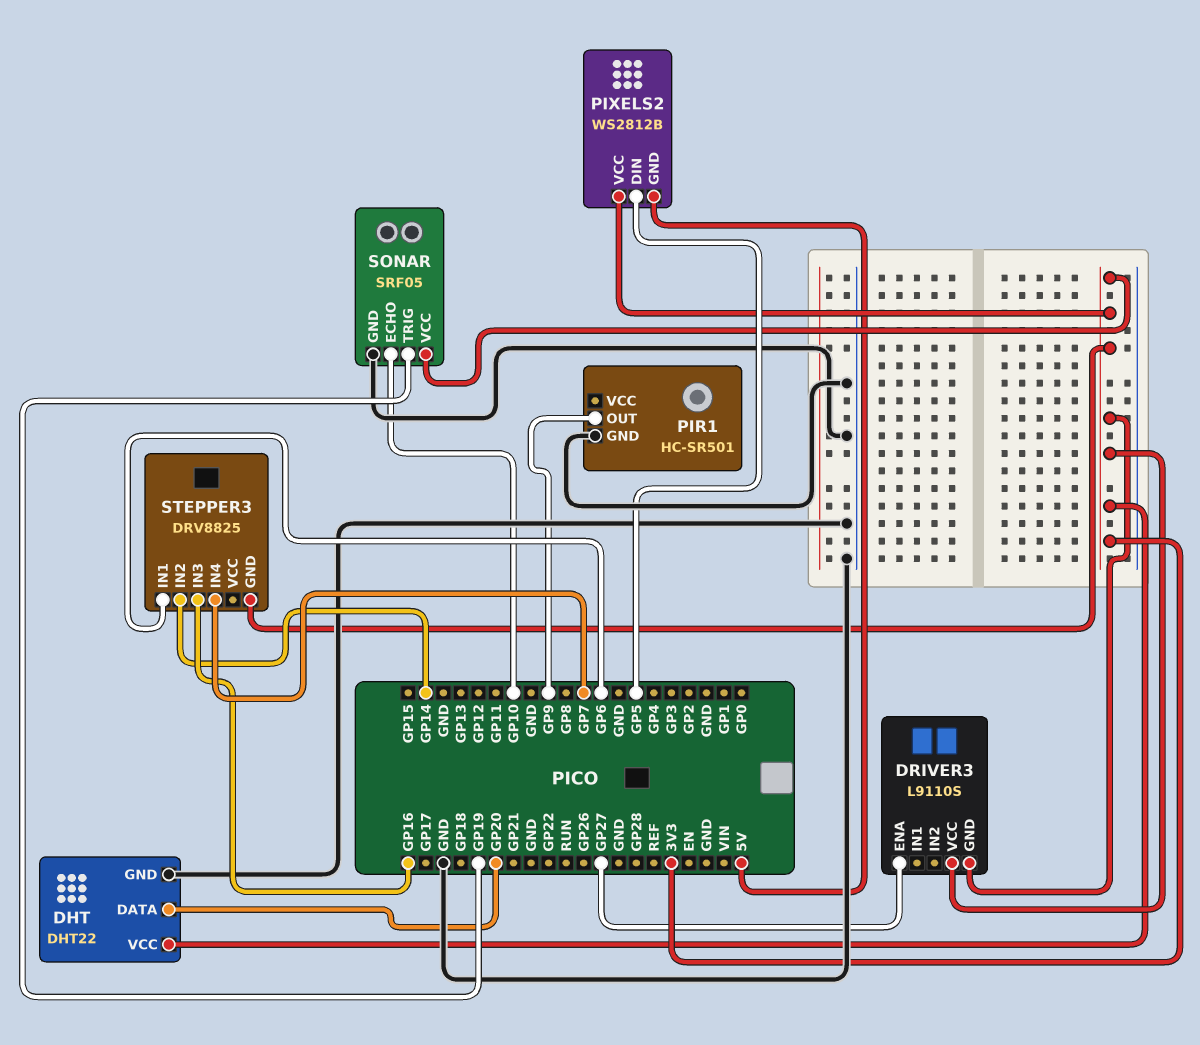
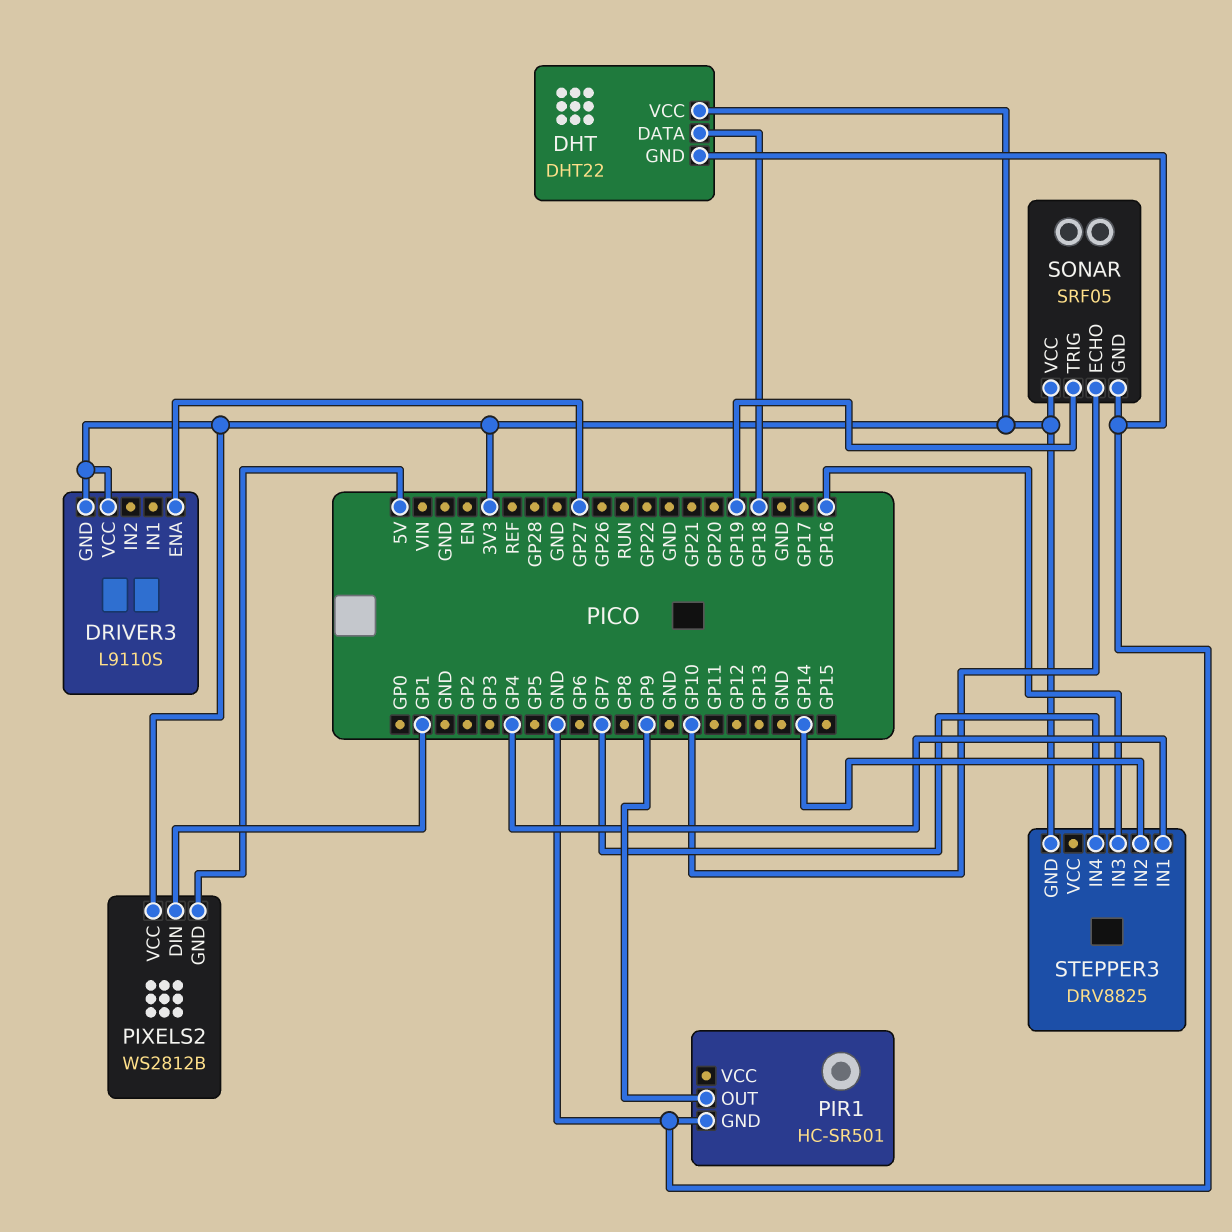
DHT pin DATA: GP20 -> GP18
PIXELS2 pin DIN: GP5 -> GP1
STEPPER3 pin IN1: GP6 -> GP4

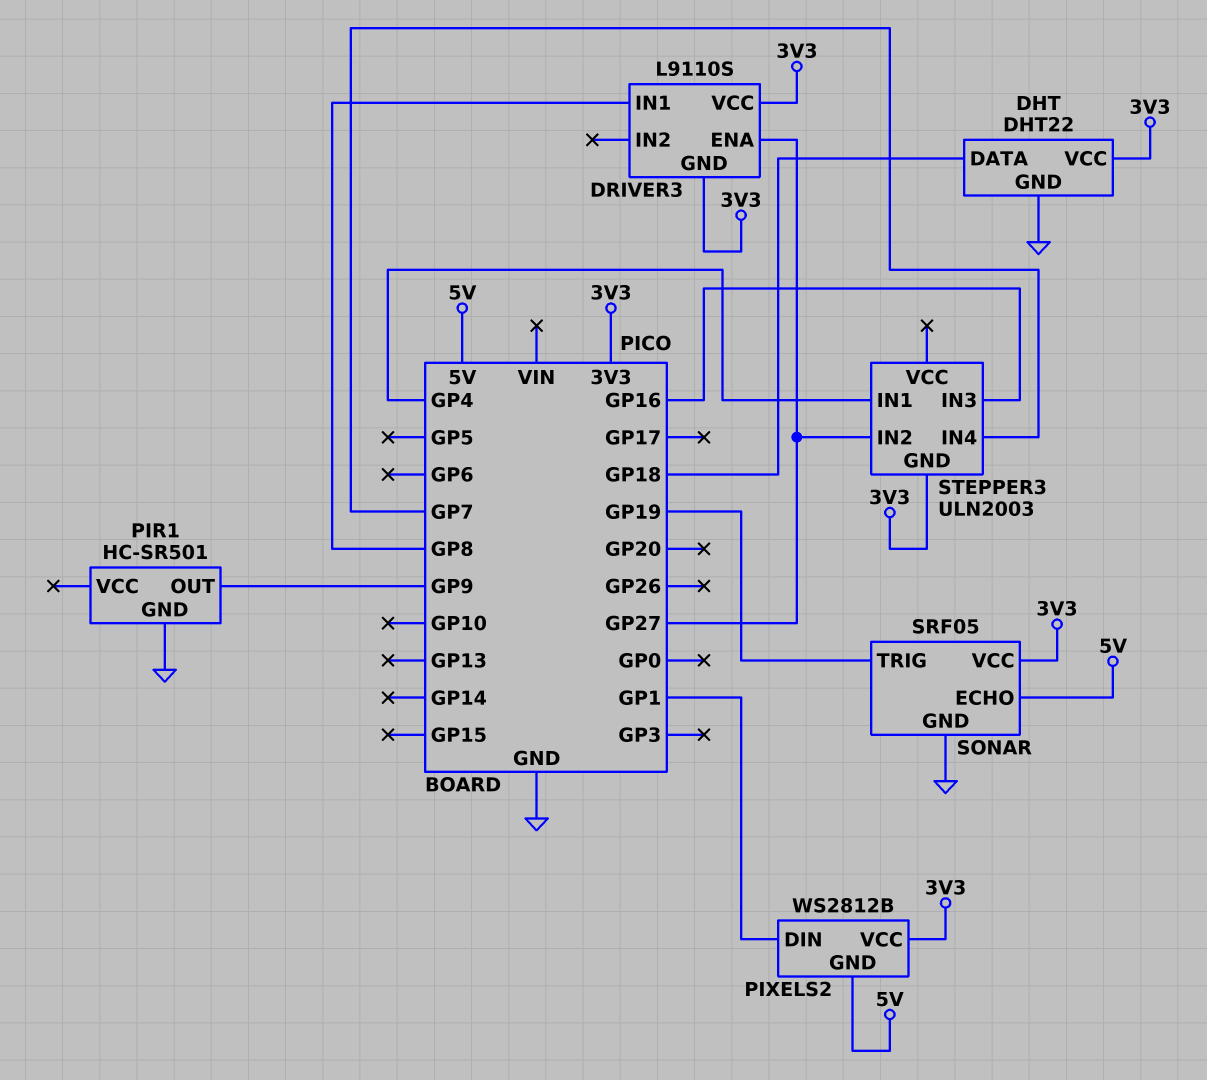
DRIVER3 pin IN1: none -> GP8
SONAR pin ECHO: GP10 -> 5V
STEPPER3: DRV8825 -> ULN2003
STEPPER3 pin IN2: GP14 -> GP27

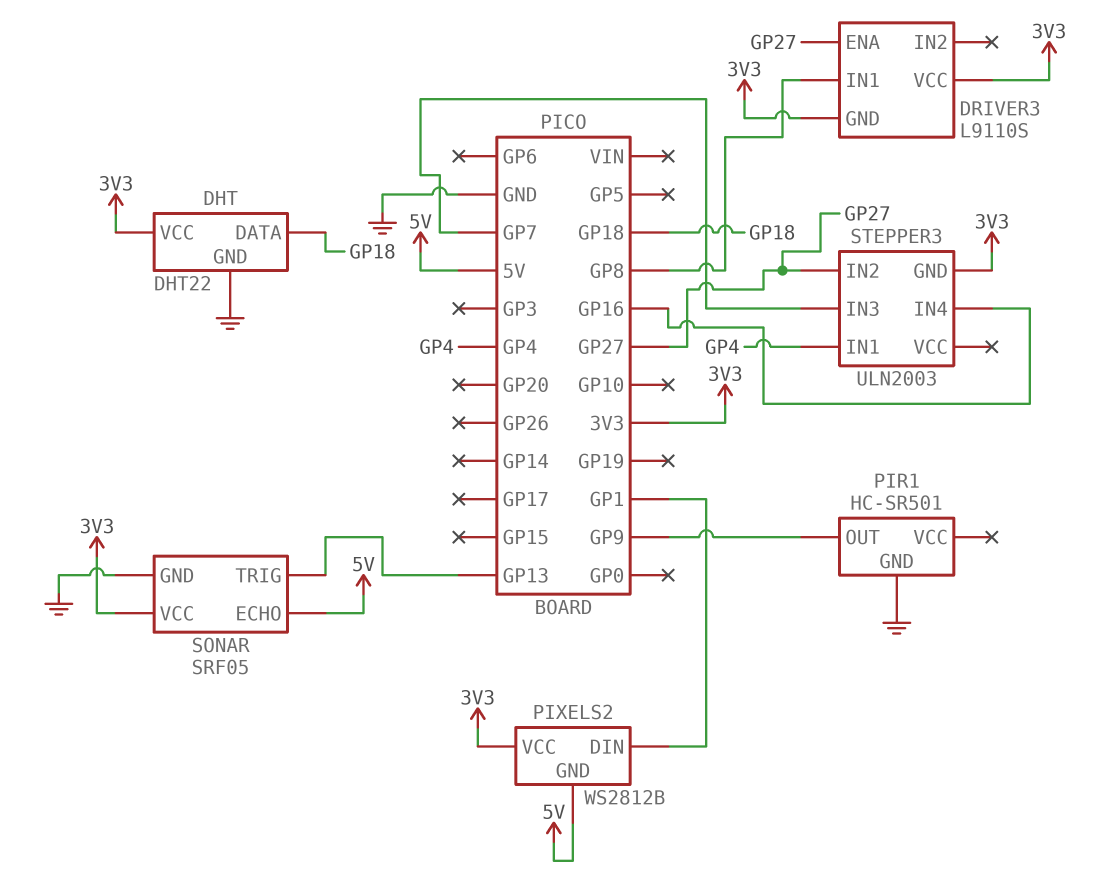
SONAR pin TRIG: GP19 -> GP13
STEPPER3 pin IN3: GP16 -> GP7
STEPPER3 pin IN4: GP7 -> GP16

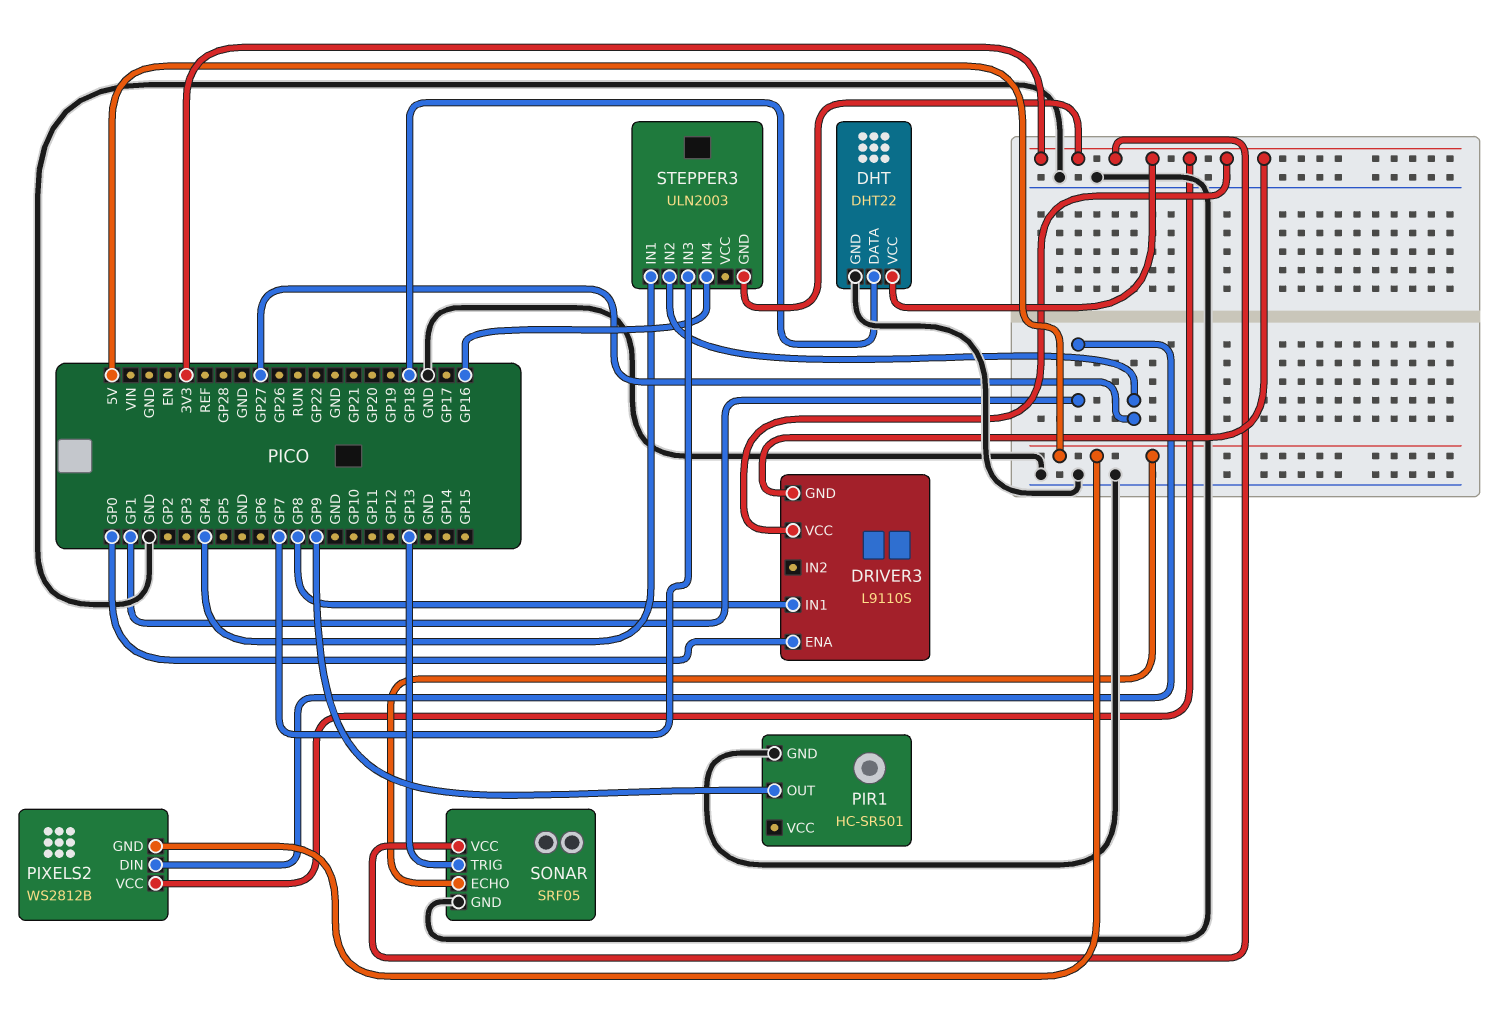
DRIVER3 pin ENA: GP27 -> GP0

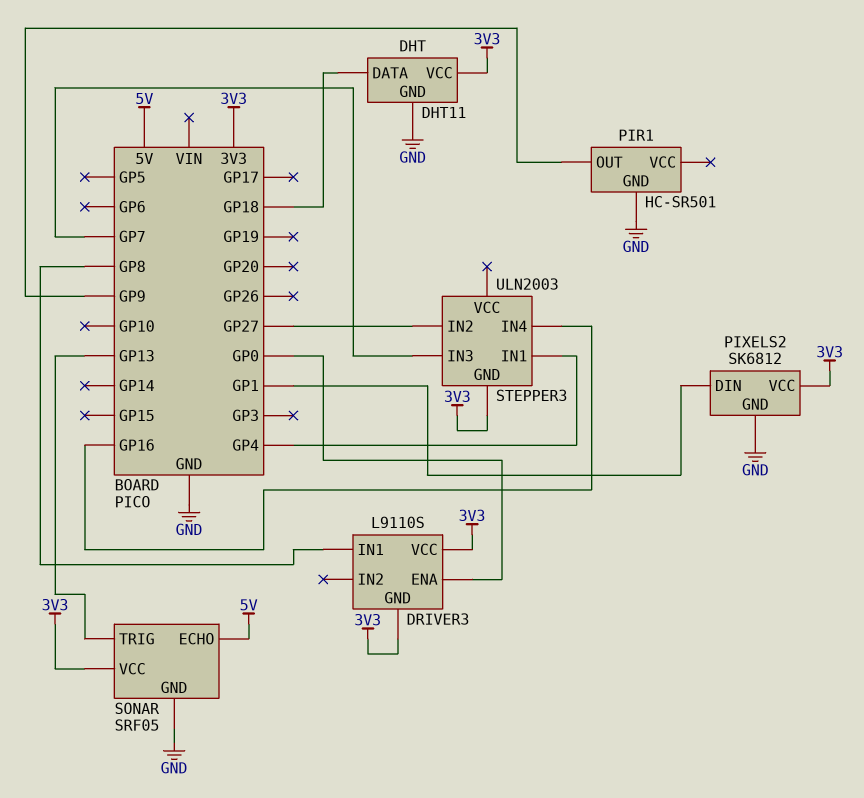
DHT: DHT22 -> DHT11
PIXELS2: WS2812B -> SK6812
PIXELS2 pin GND: 5V -> GND

